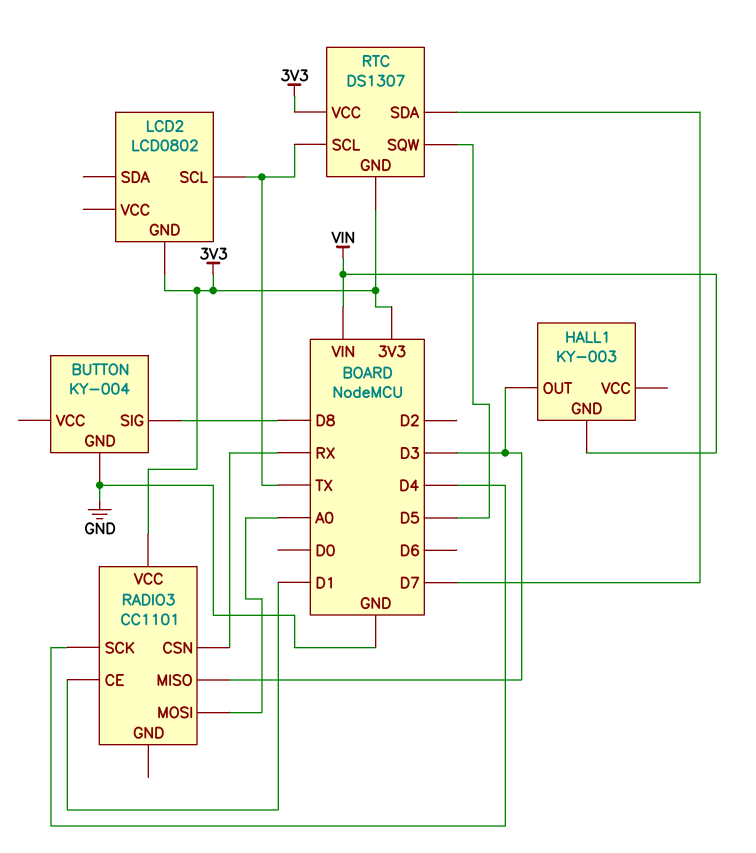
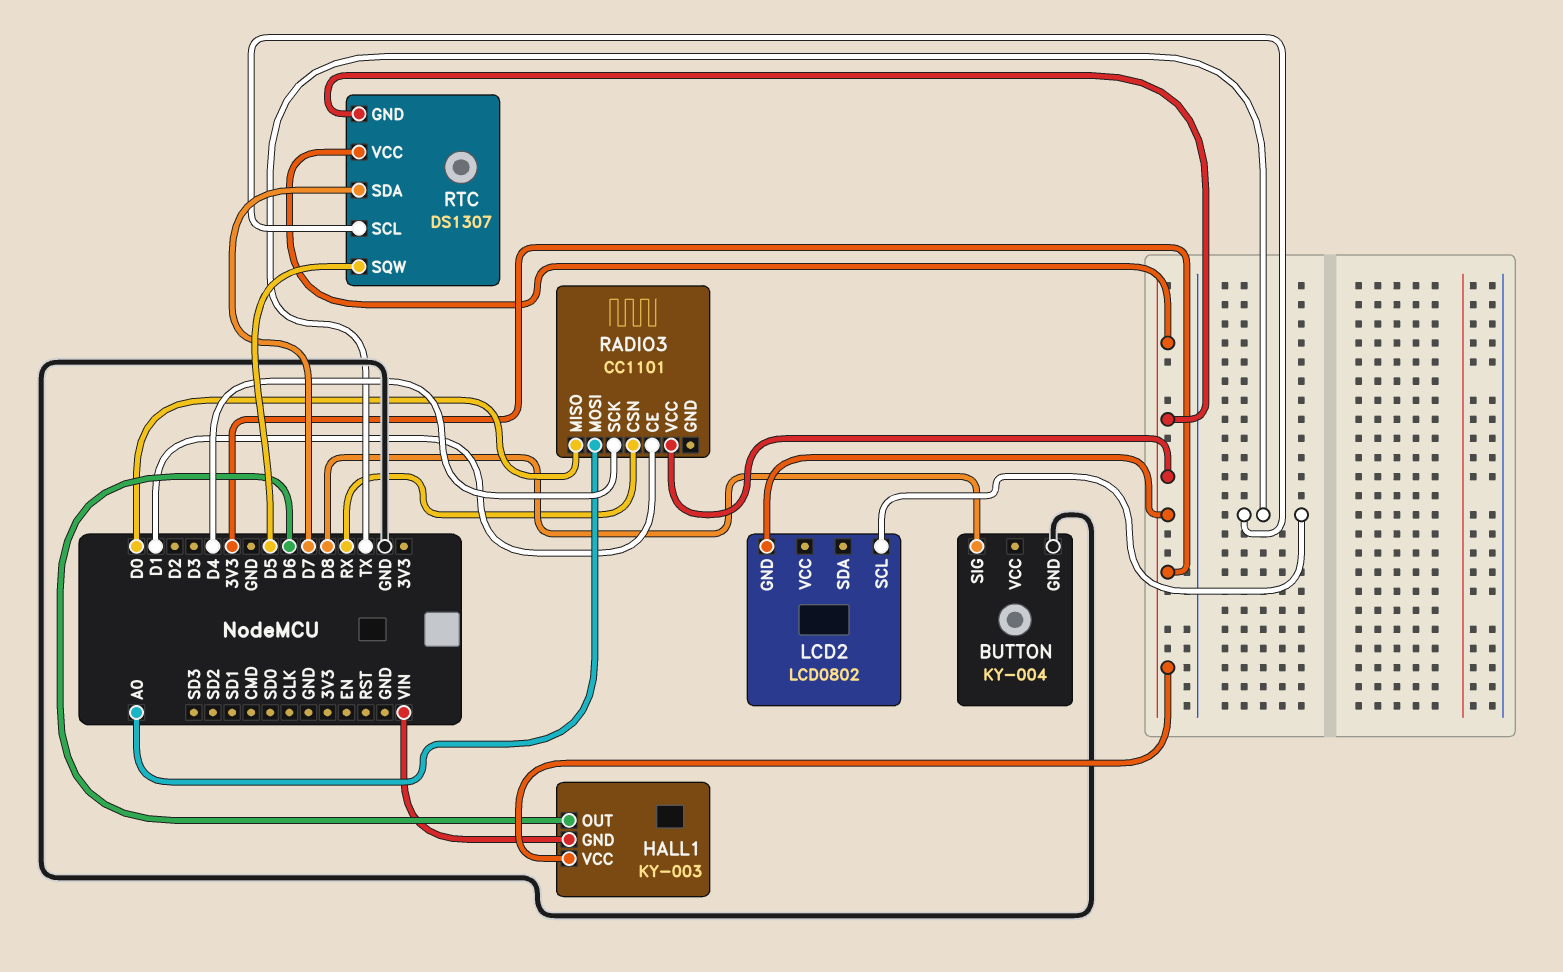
HALL1 pin OUT: D3 -> D6
HALL1 pin VCC: none -> 3V3
RADIO3 pin MISO: D3 -> D0

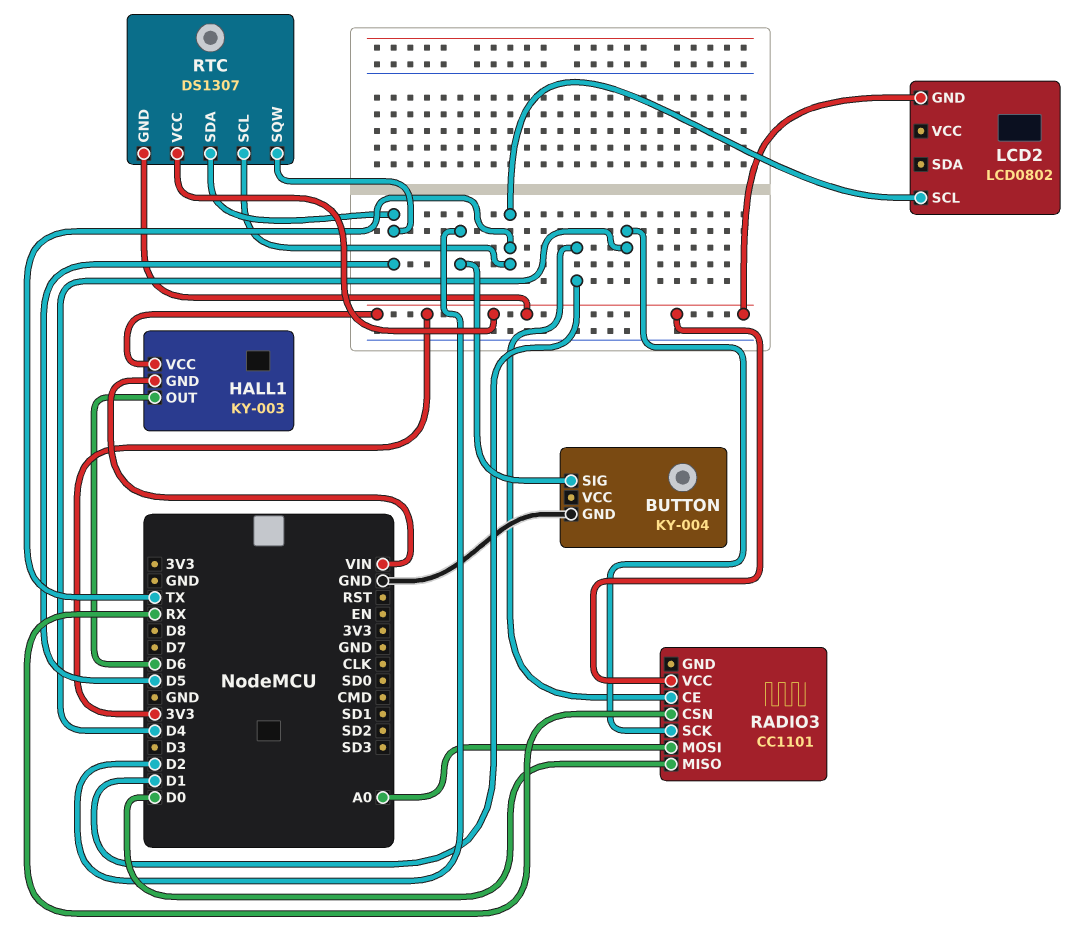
BUTTON pin SIG: D8 -> D2
RTC pin SDA: D7 -> D5

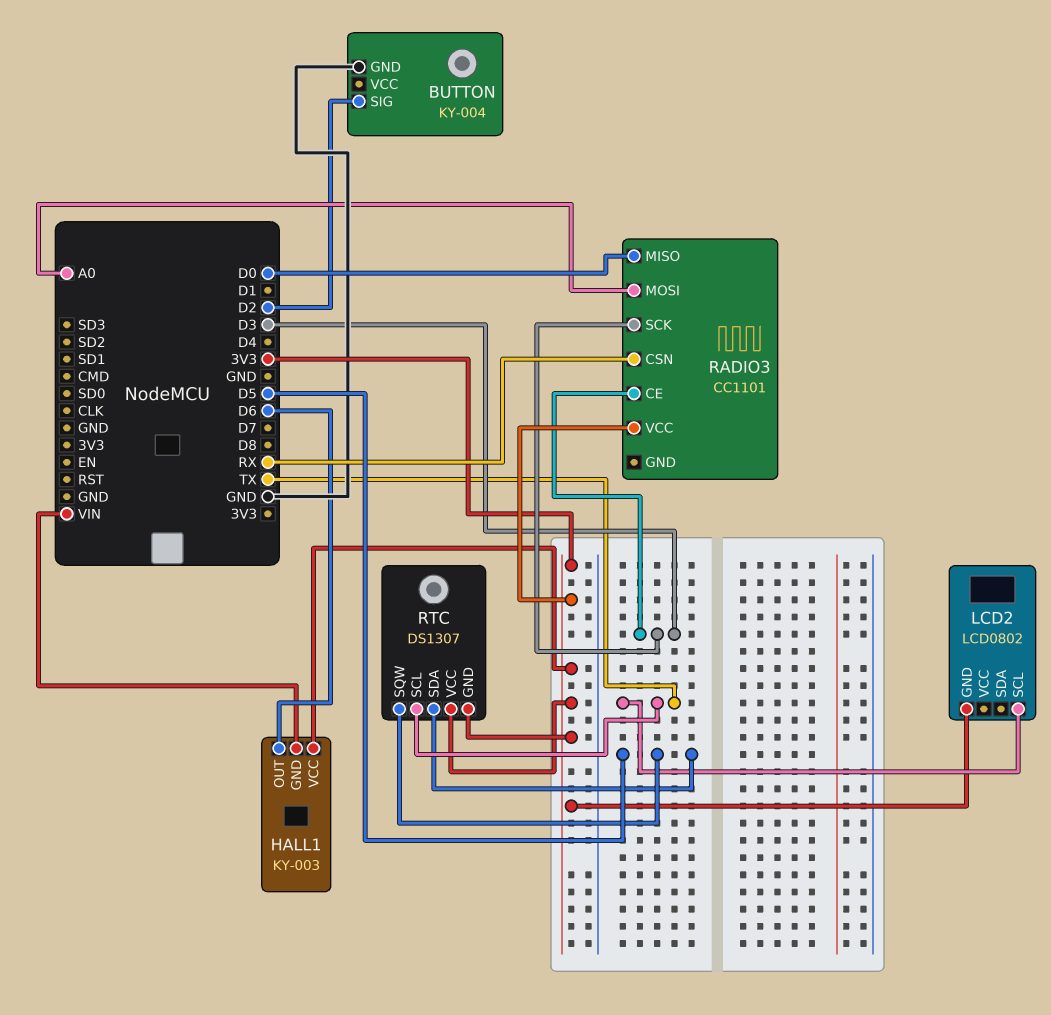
RADIO3 pin CE: D1 -> D3
RADIO3 pin SCK: D4 -> D3

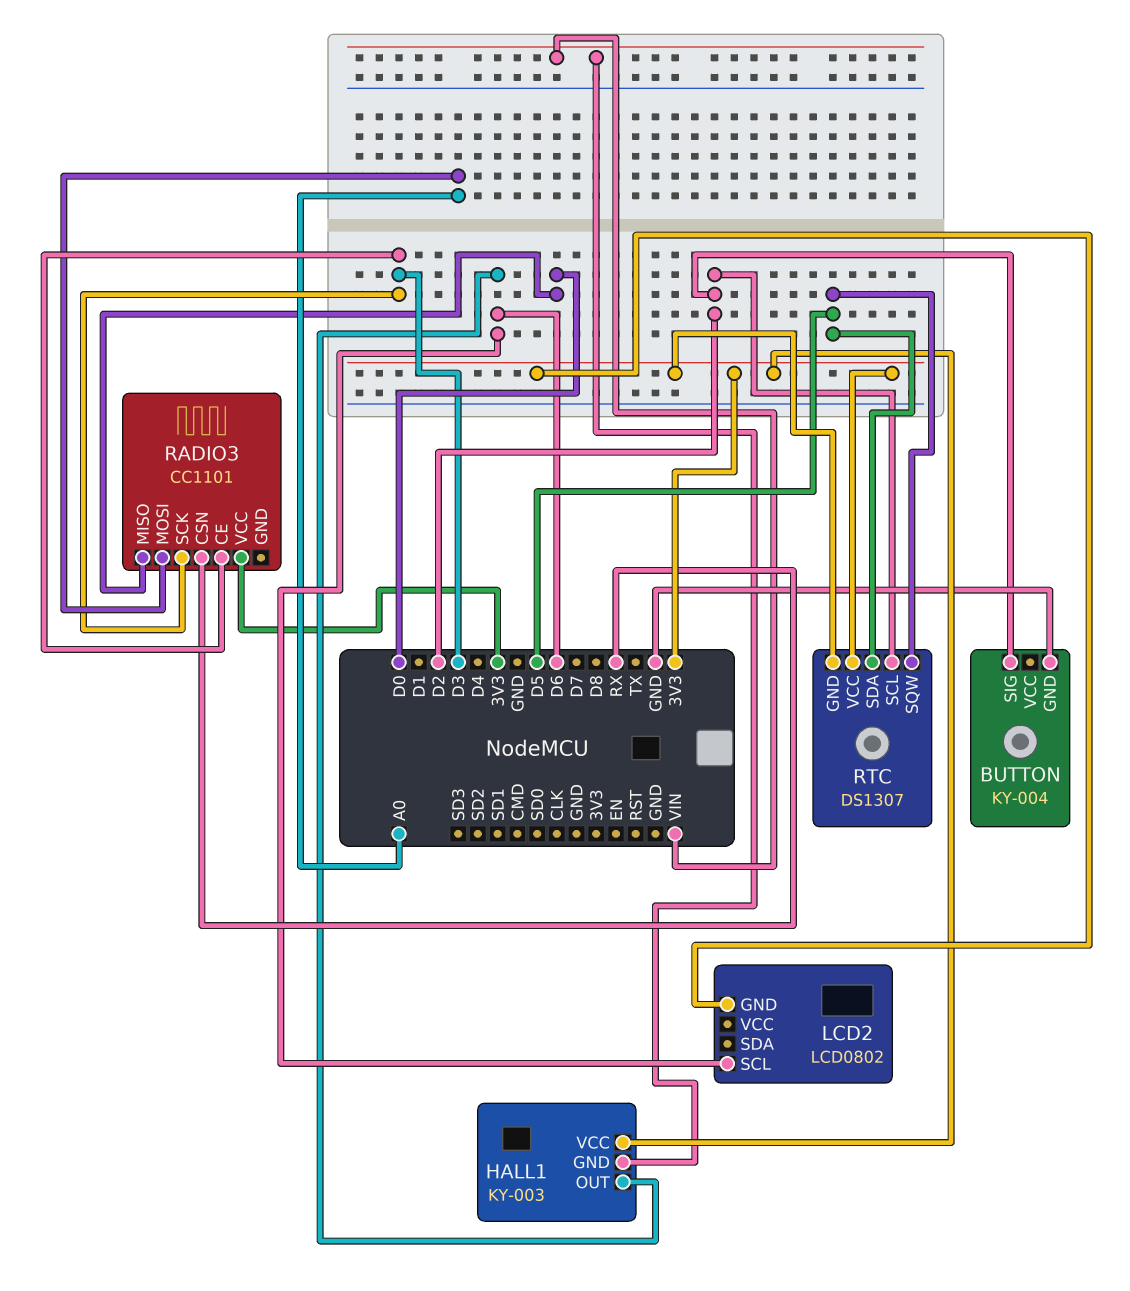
LCD2 pin SCL: TX -> D6
RTC pin SCL: TX -> D2

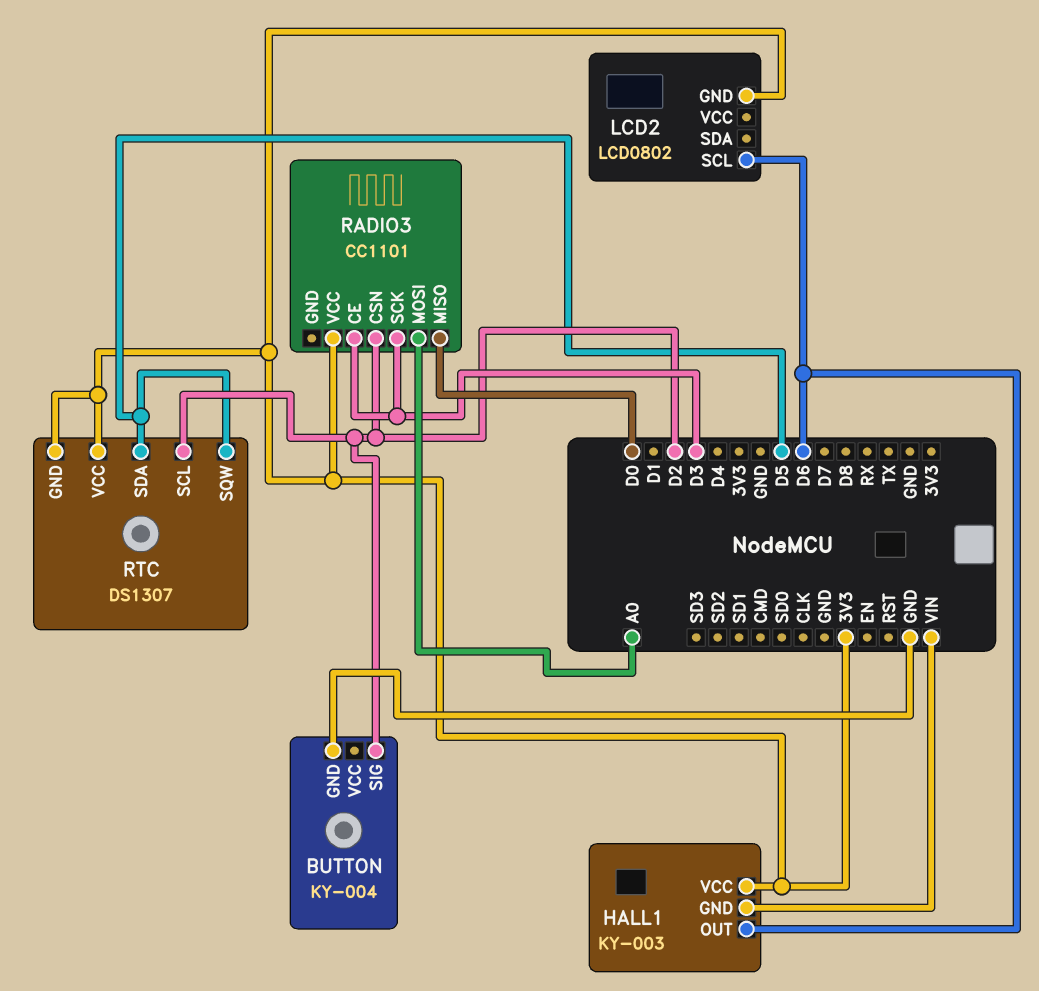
RADIO3 pin CSN: RX -> D2

